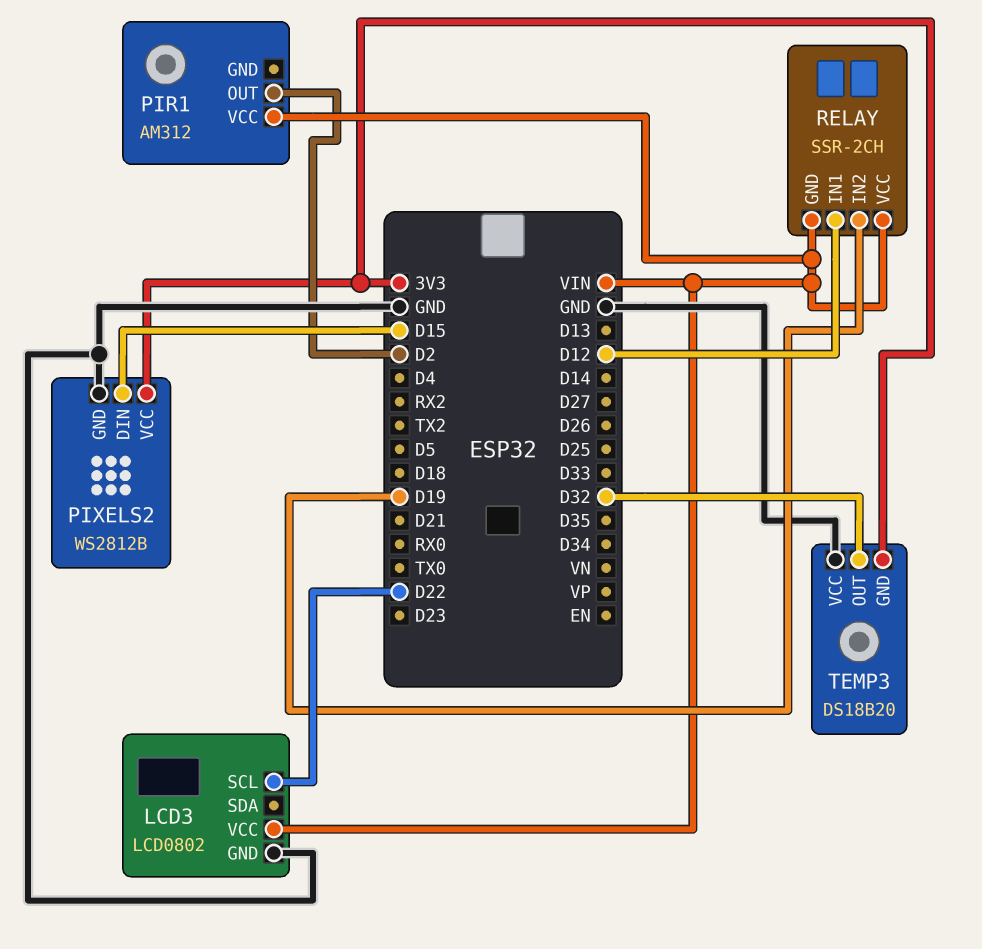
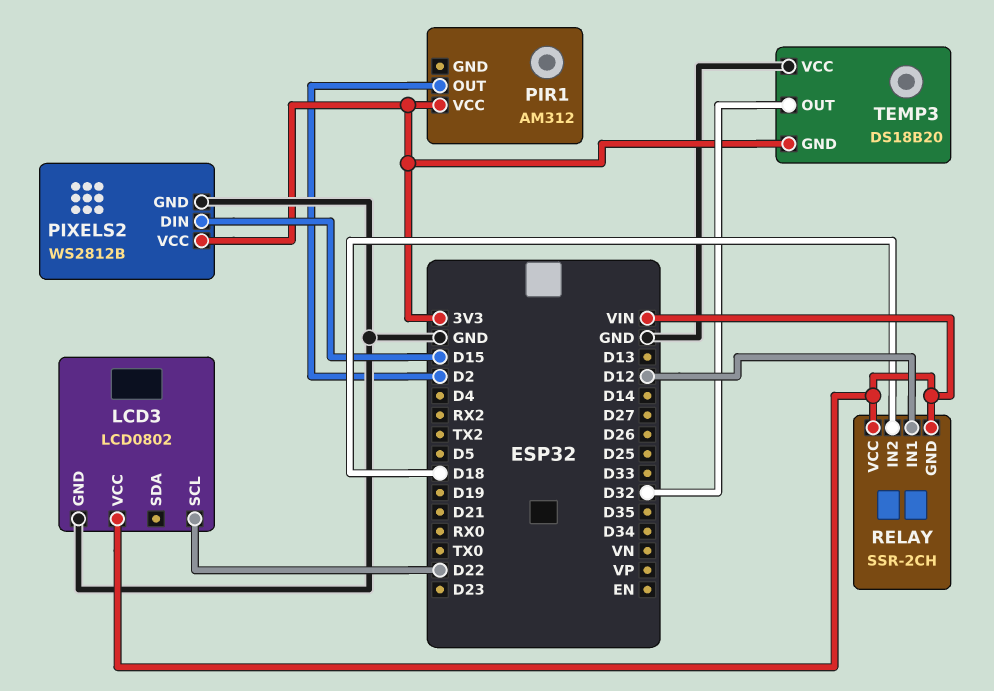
PIR1 pin VCC: VIN -> 3V3
RELAY pin IN2: D19 -> D18

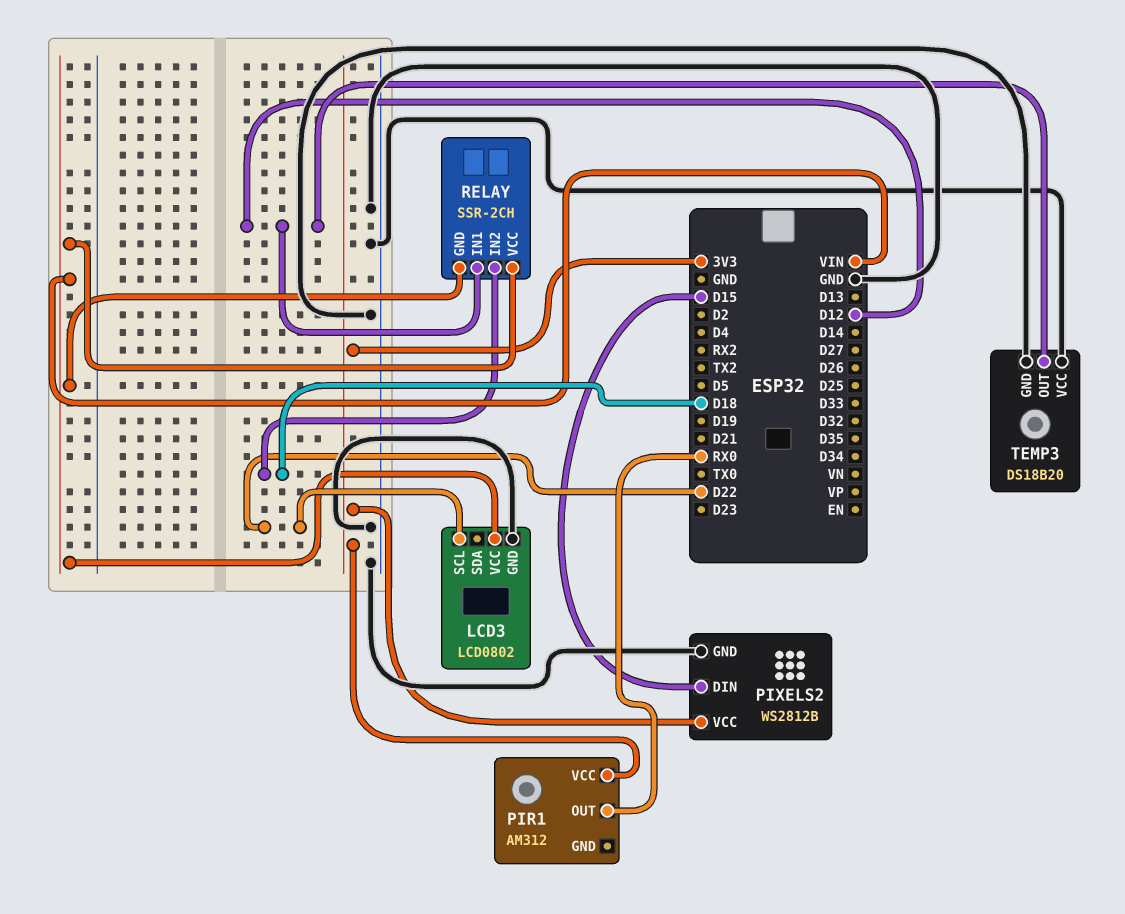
PIR1 pin OUT: D2 -> RX0
TEMP3 pin GND: 3V3 -> GND
TEMP3 pin OUT: D32 -> D12

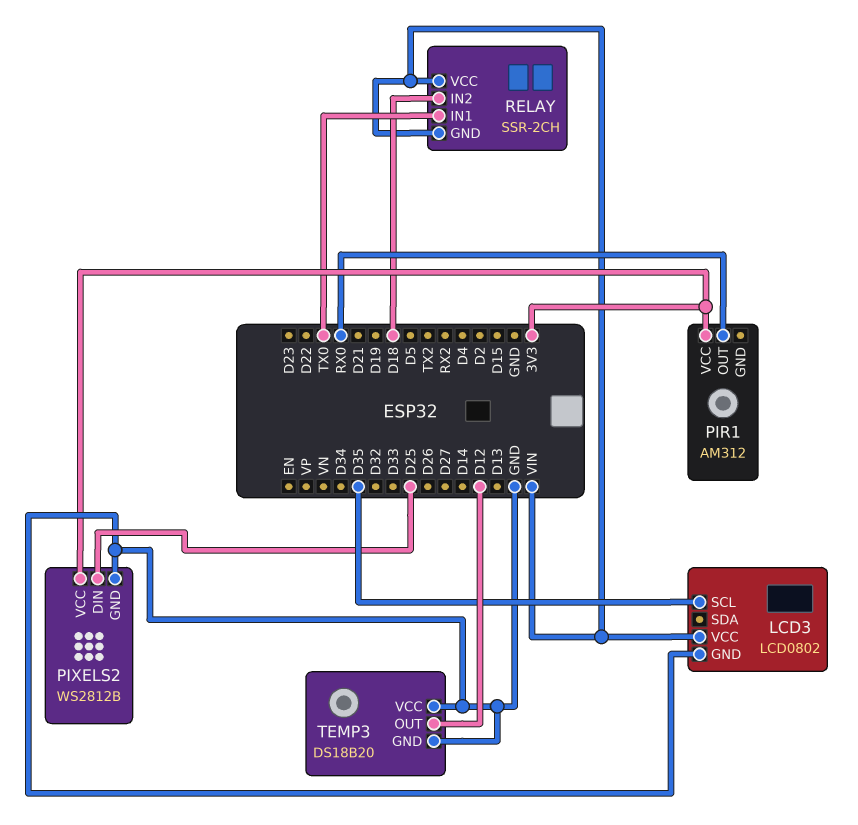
LCD3 pin SCL: D22 -> D35
PIXELS2 pin DIN: D15 -> D25
RELAY pin IN1: D12 -> TX0

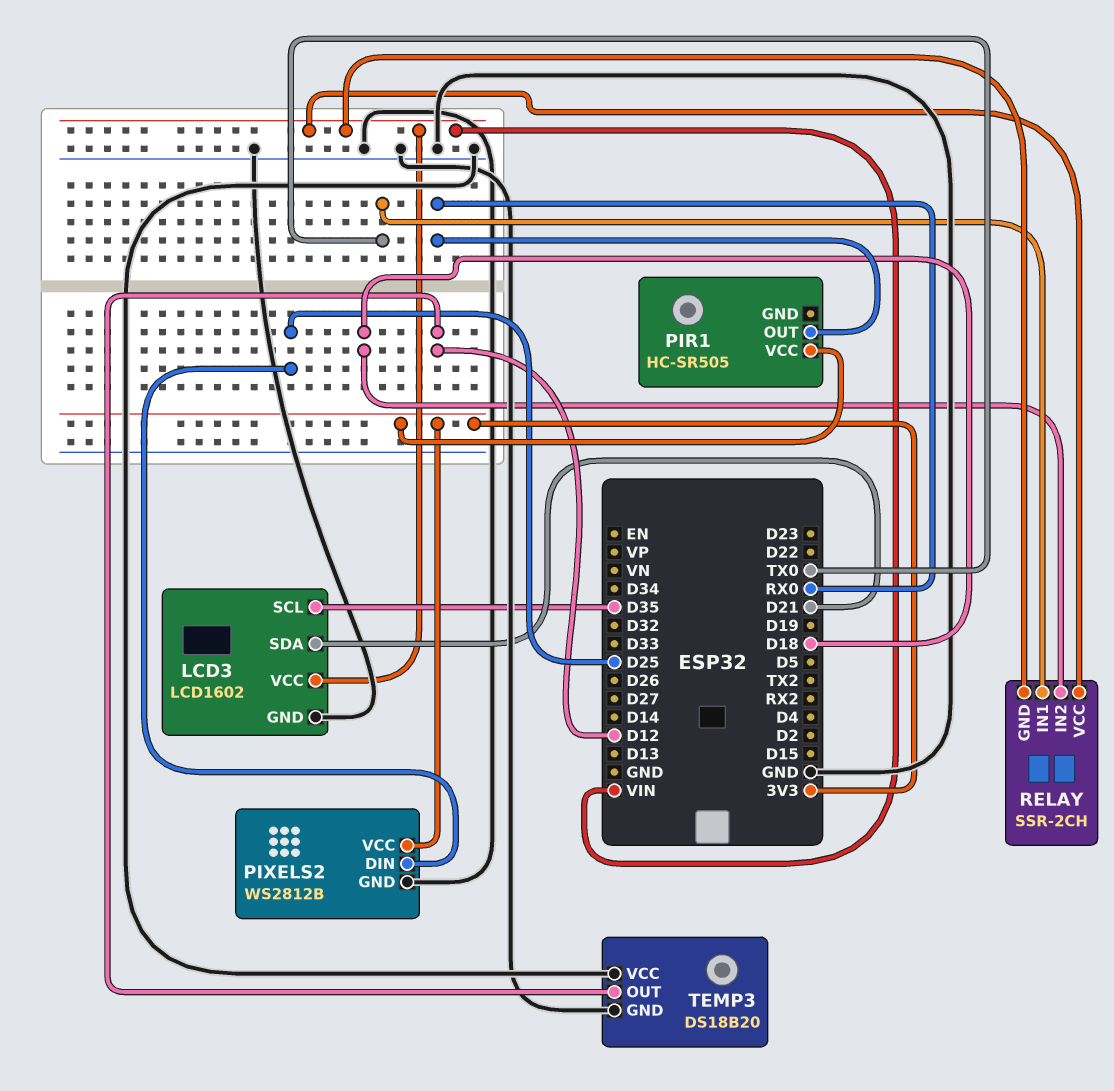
LCD3: LCD0802 -> LCD1602
LCD3 pin SDA: none -> D21
PIR1: AM312 -> HC-SR505

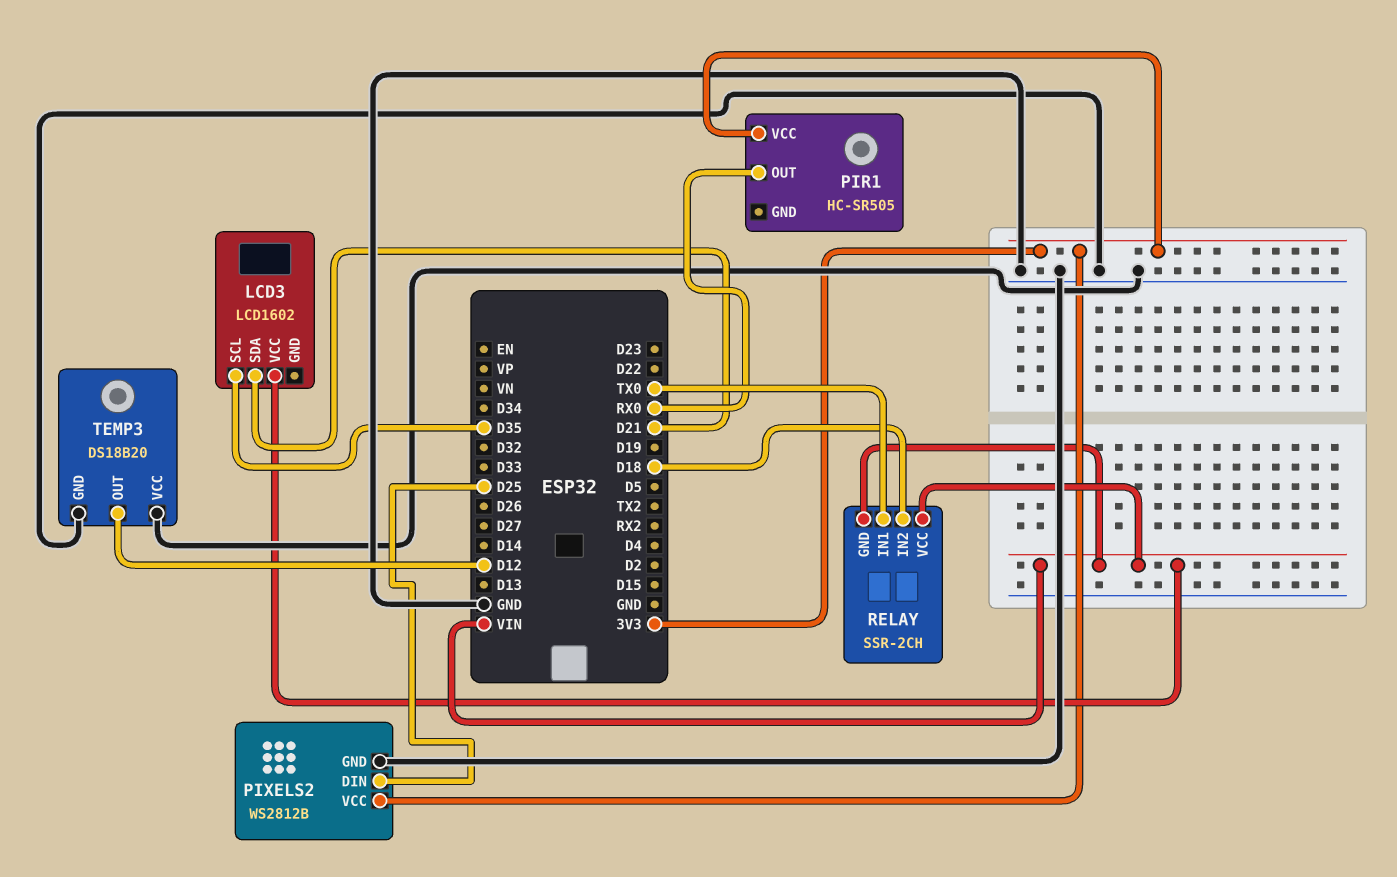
LCD3 pin GND: GND -> none

